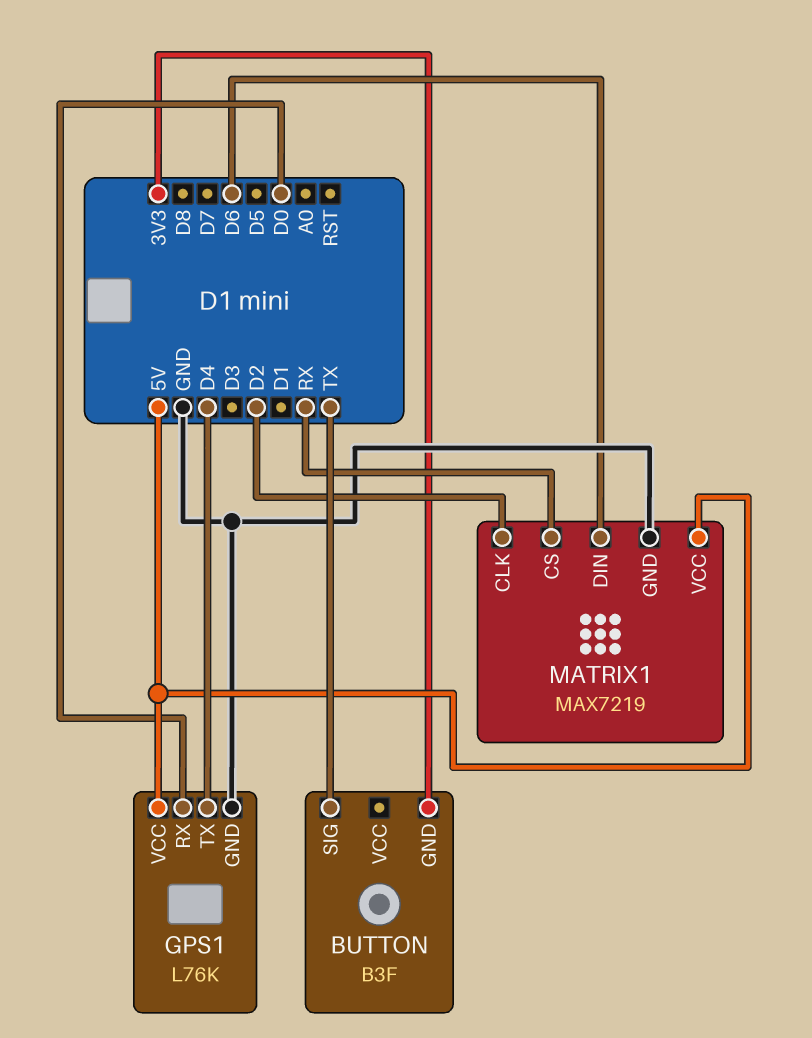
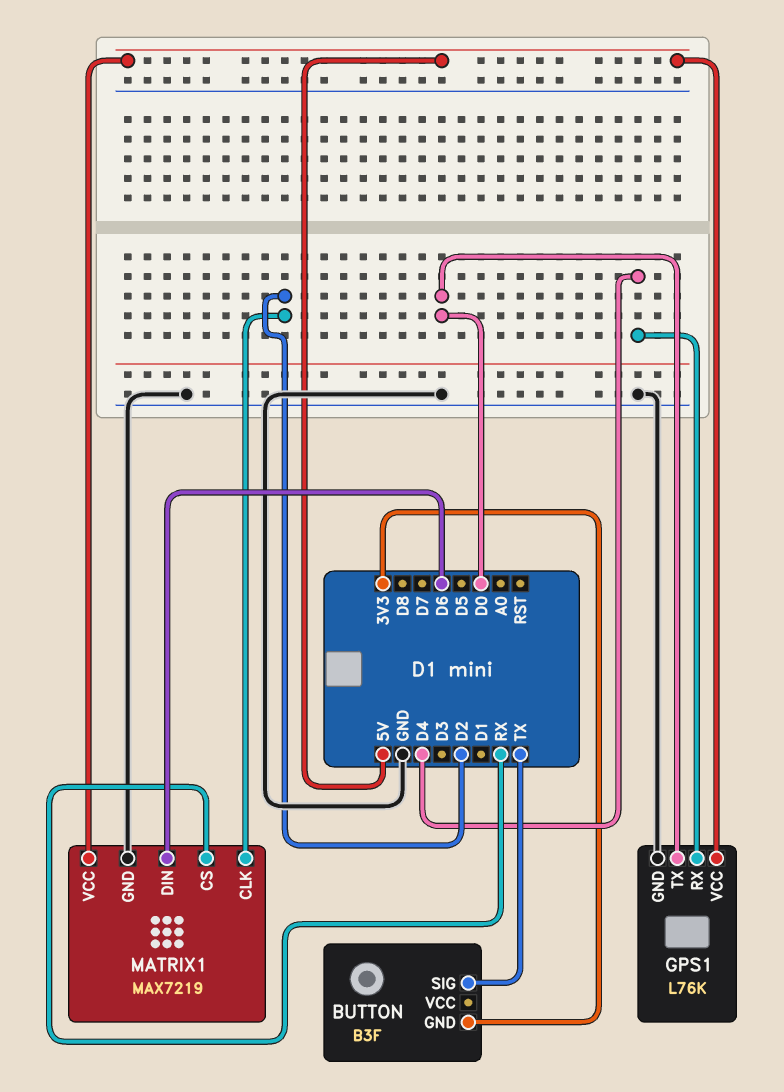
GPS1 pin RX: D0 -> D4
GPS1 pin TX: D4 -> D0

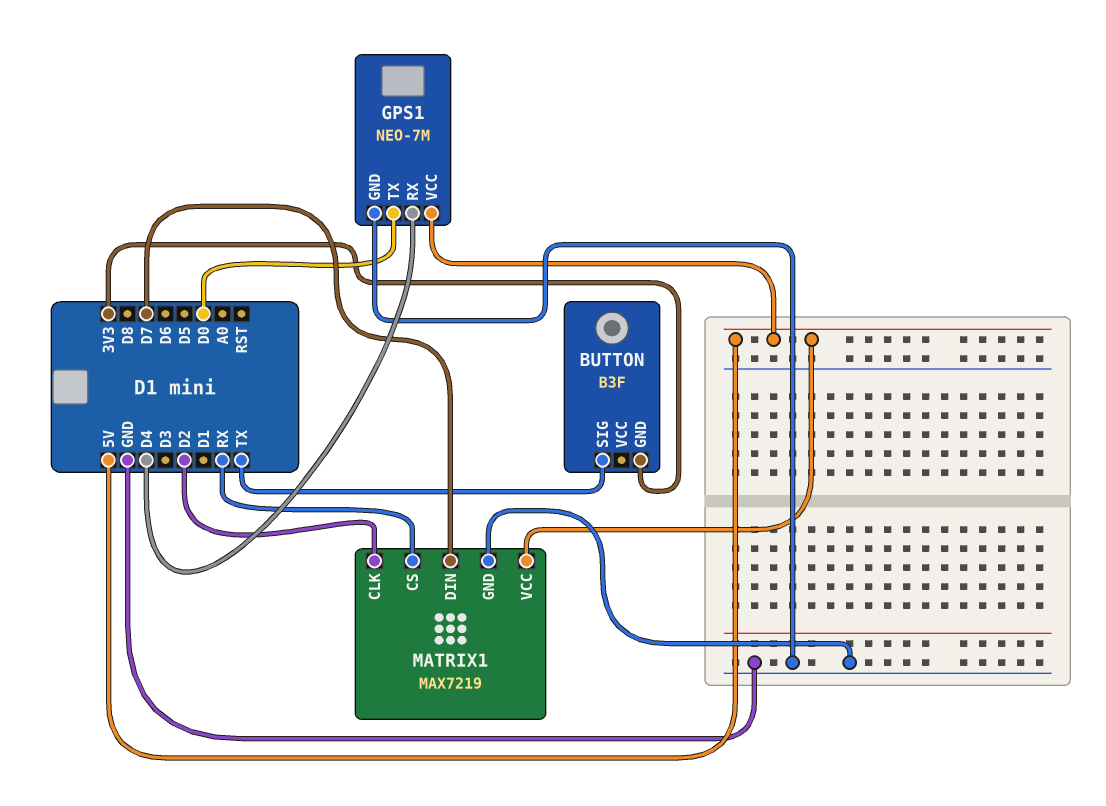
GPS1: L76K -> NEO-7M
MATRIX1 pin DIN: D6 -> D7

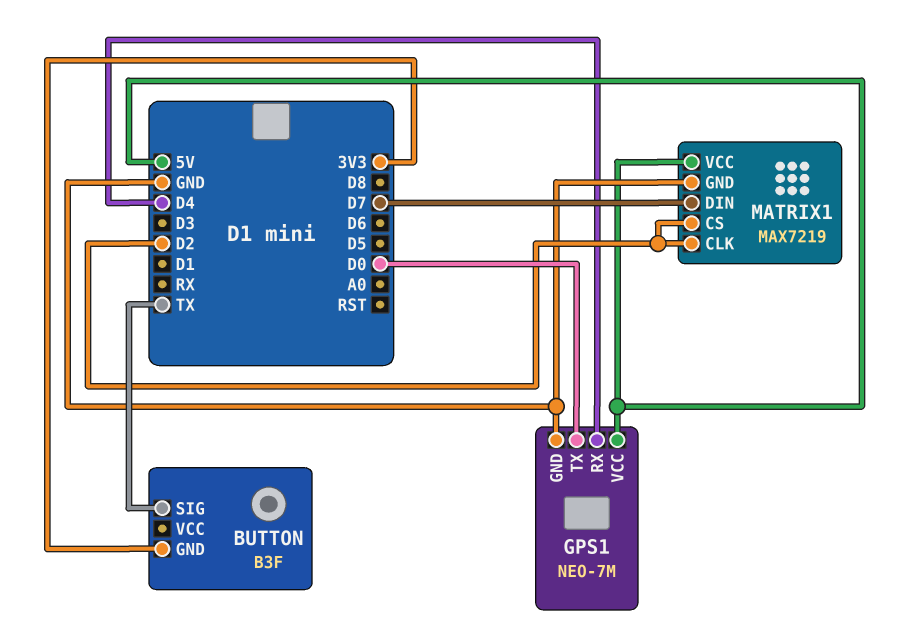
MATRIX1 pin CS: RX -> D2

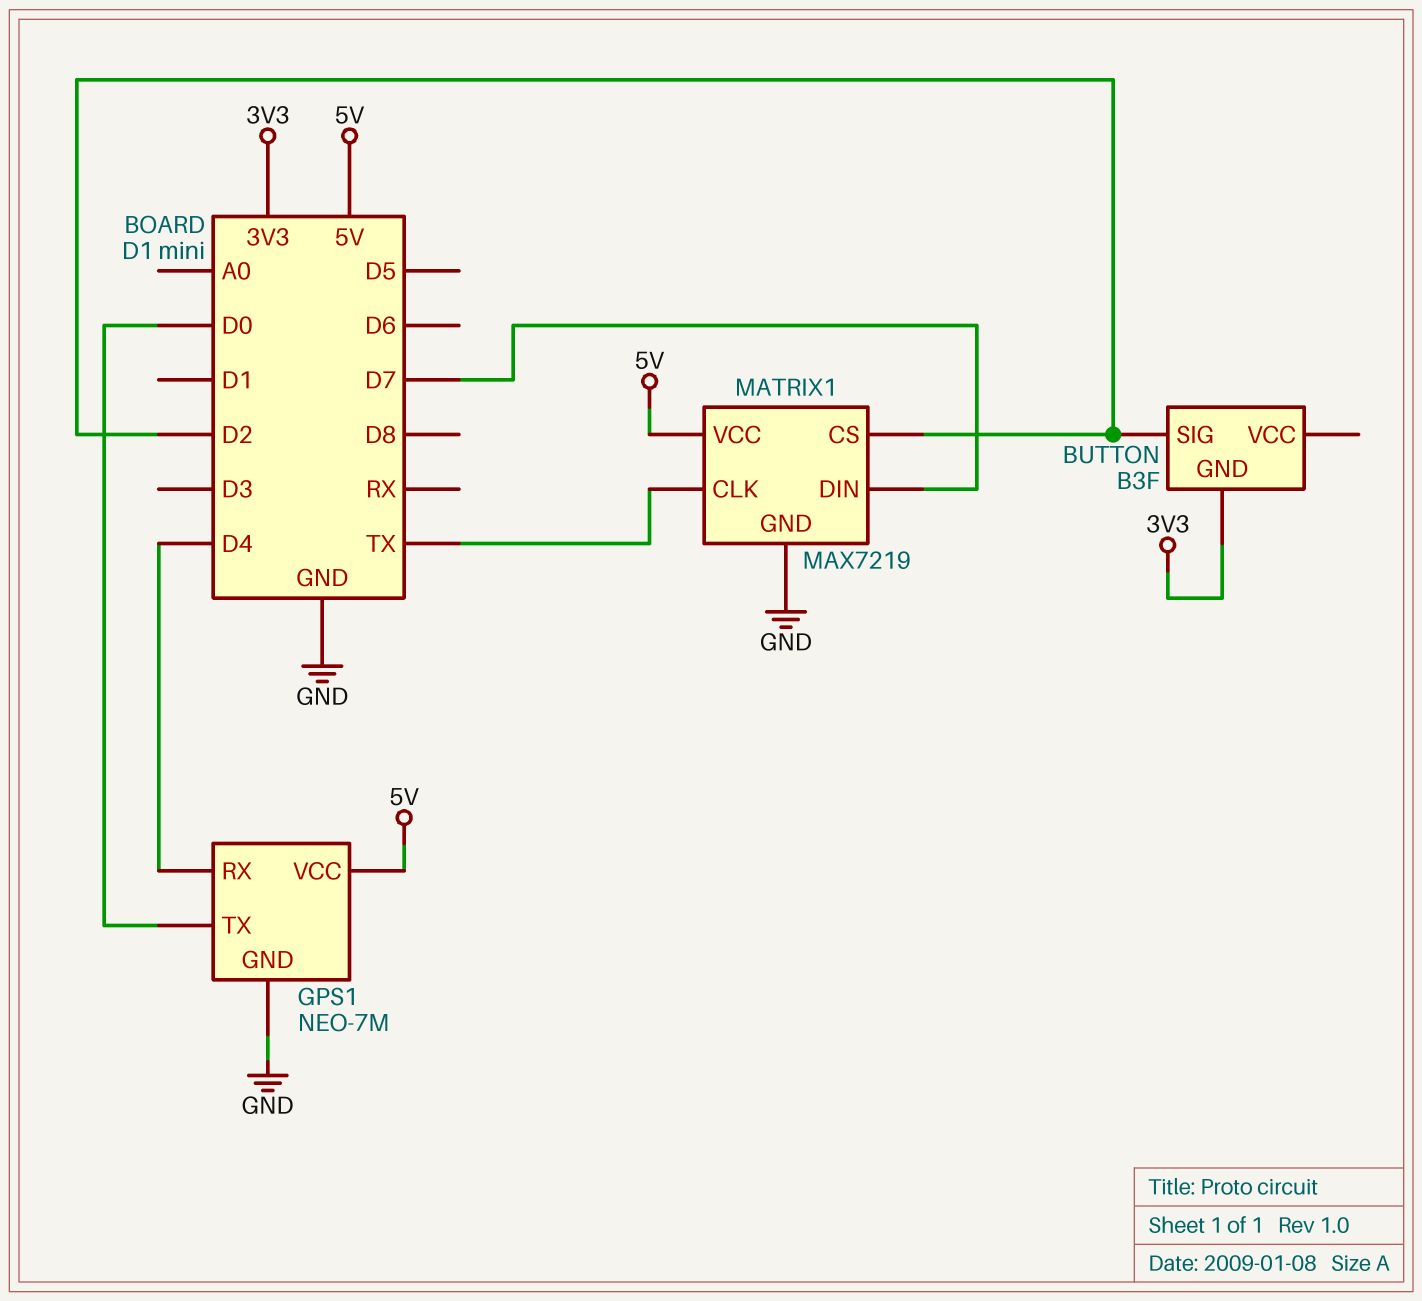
BUTTON pin SIG: TX -> D2
MATRIX1 pin CLK: D2 -> TX

